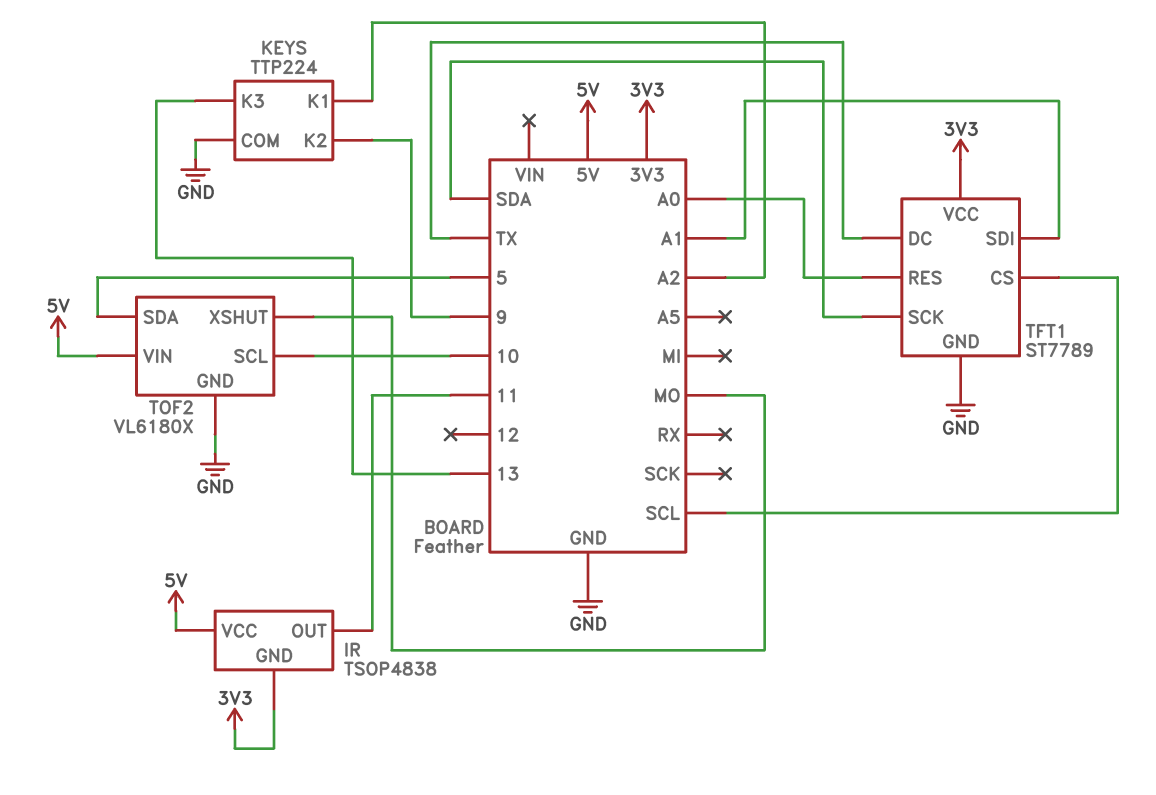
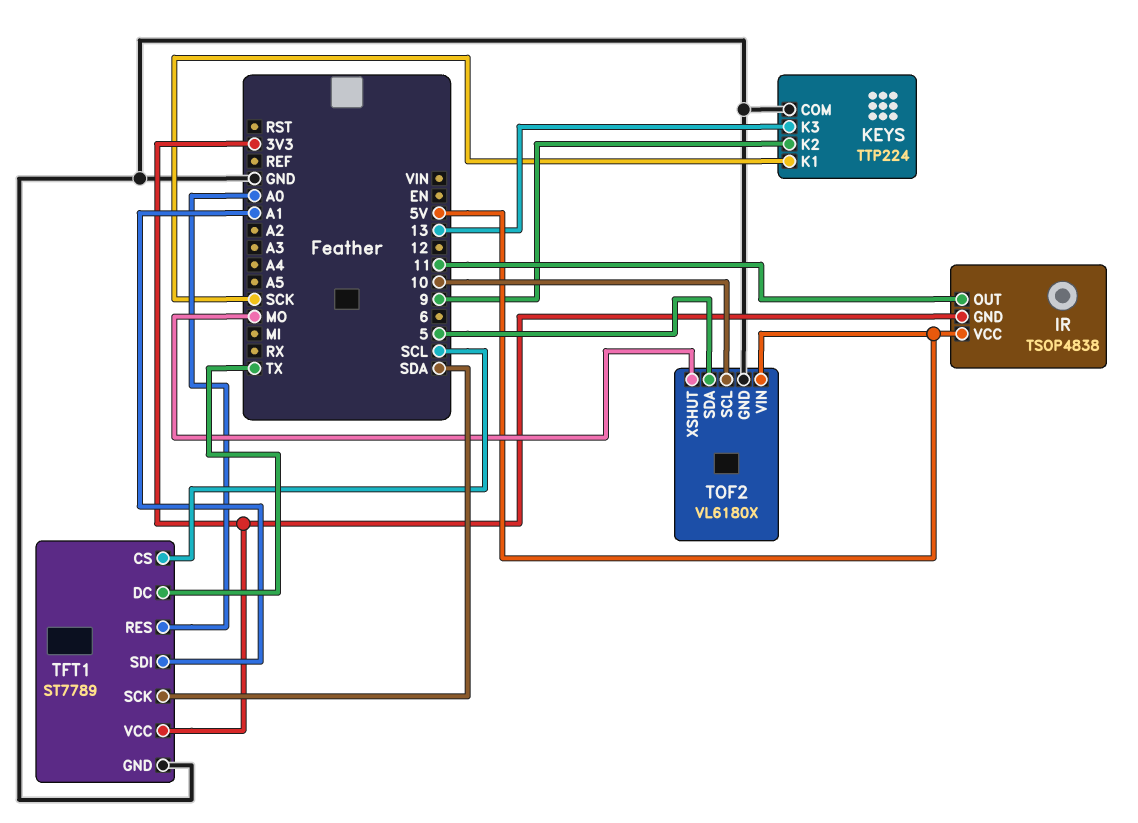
KEYS pin K1: A2 -> SCK

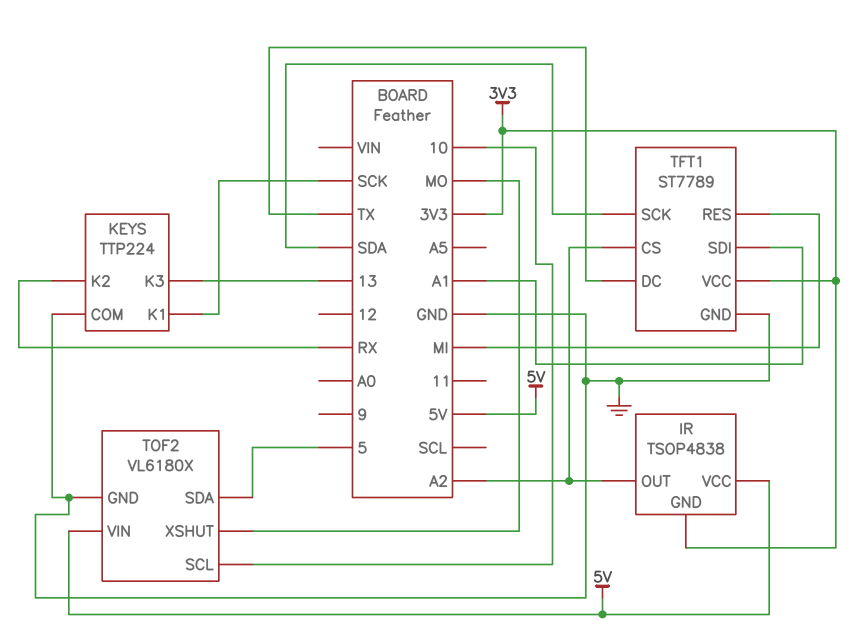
IR pin OUT: 11 -> A2
KEYS pin K2: 9 -> RX
TFT1 pin CS: SCL -> A2
TFT1 pin RES: A0 -> MI

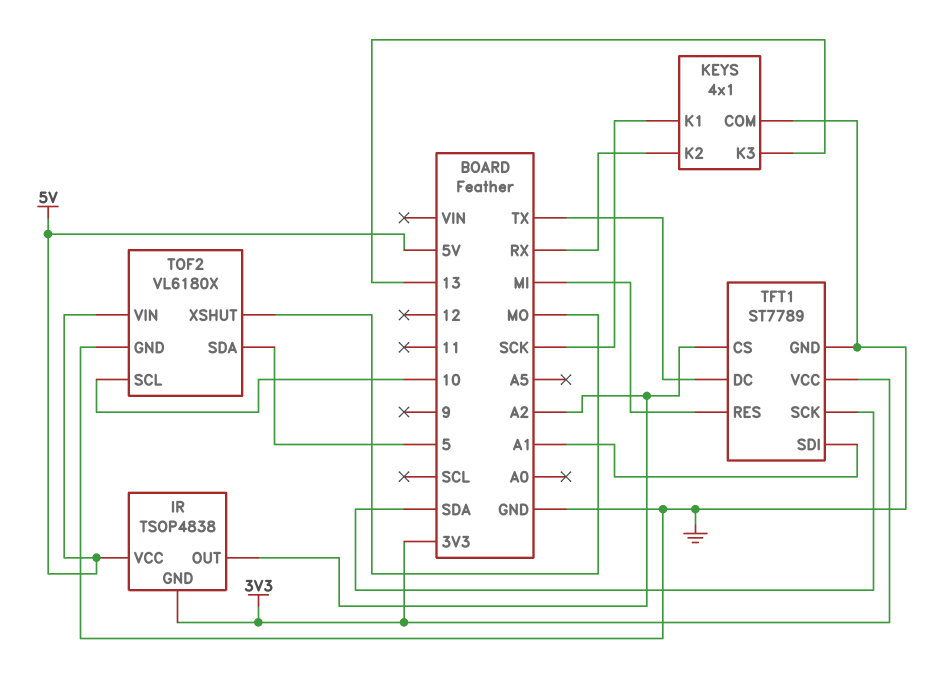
KEYS: TTP224 -> 4x1

